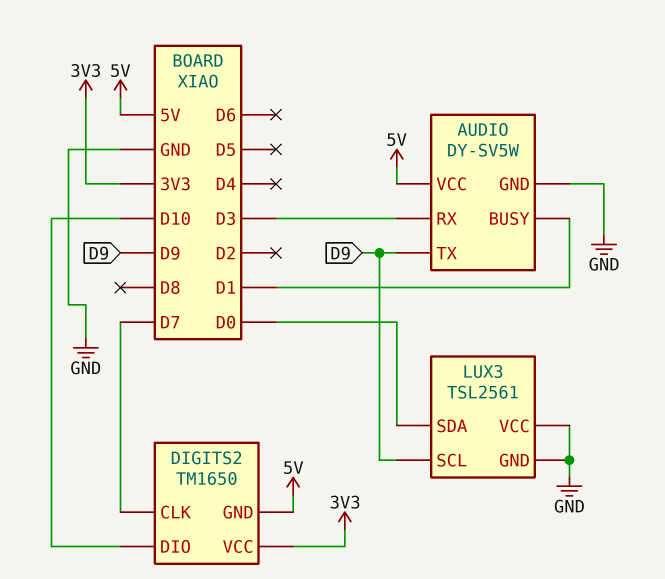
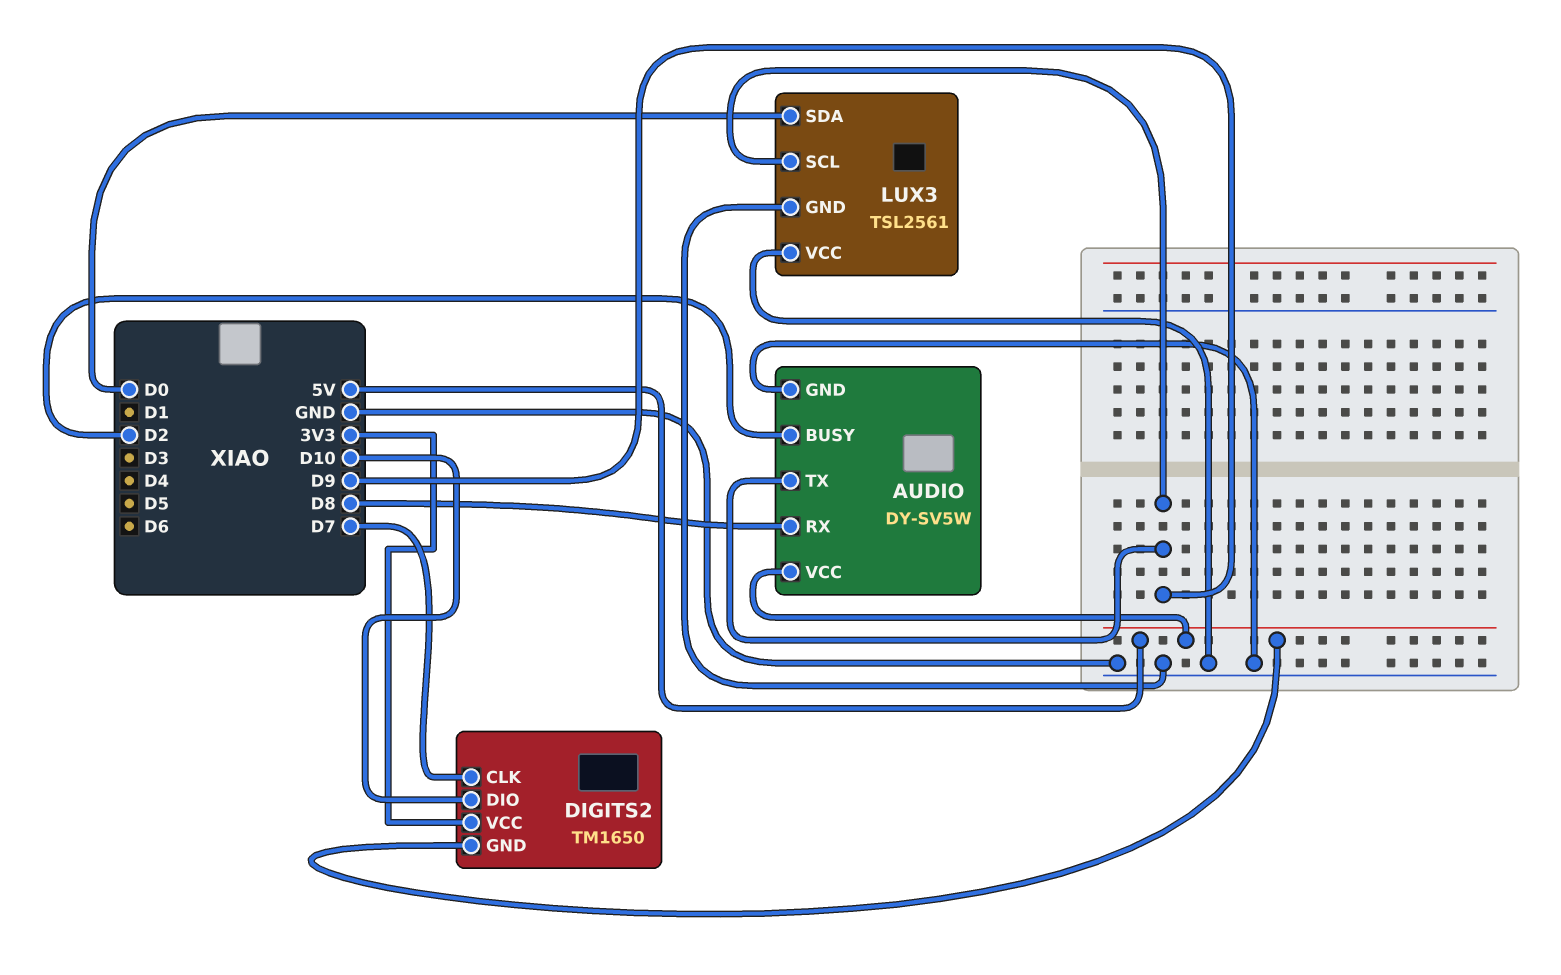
AUDIO pin BUSY: D1 -> D2
AUDIO pin RX: D3 -> D8

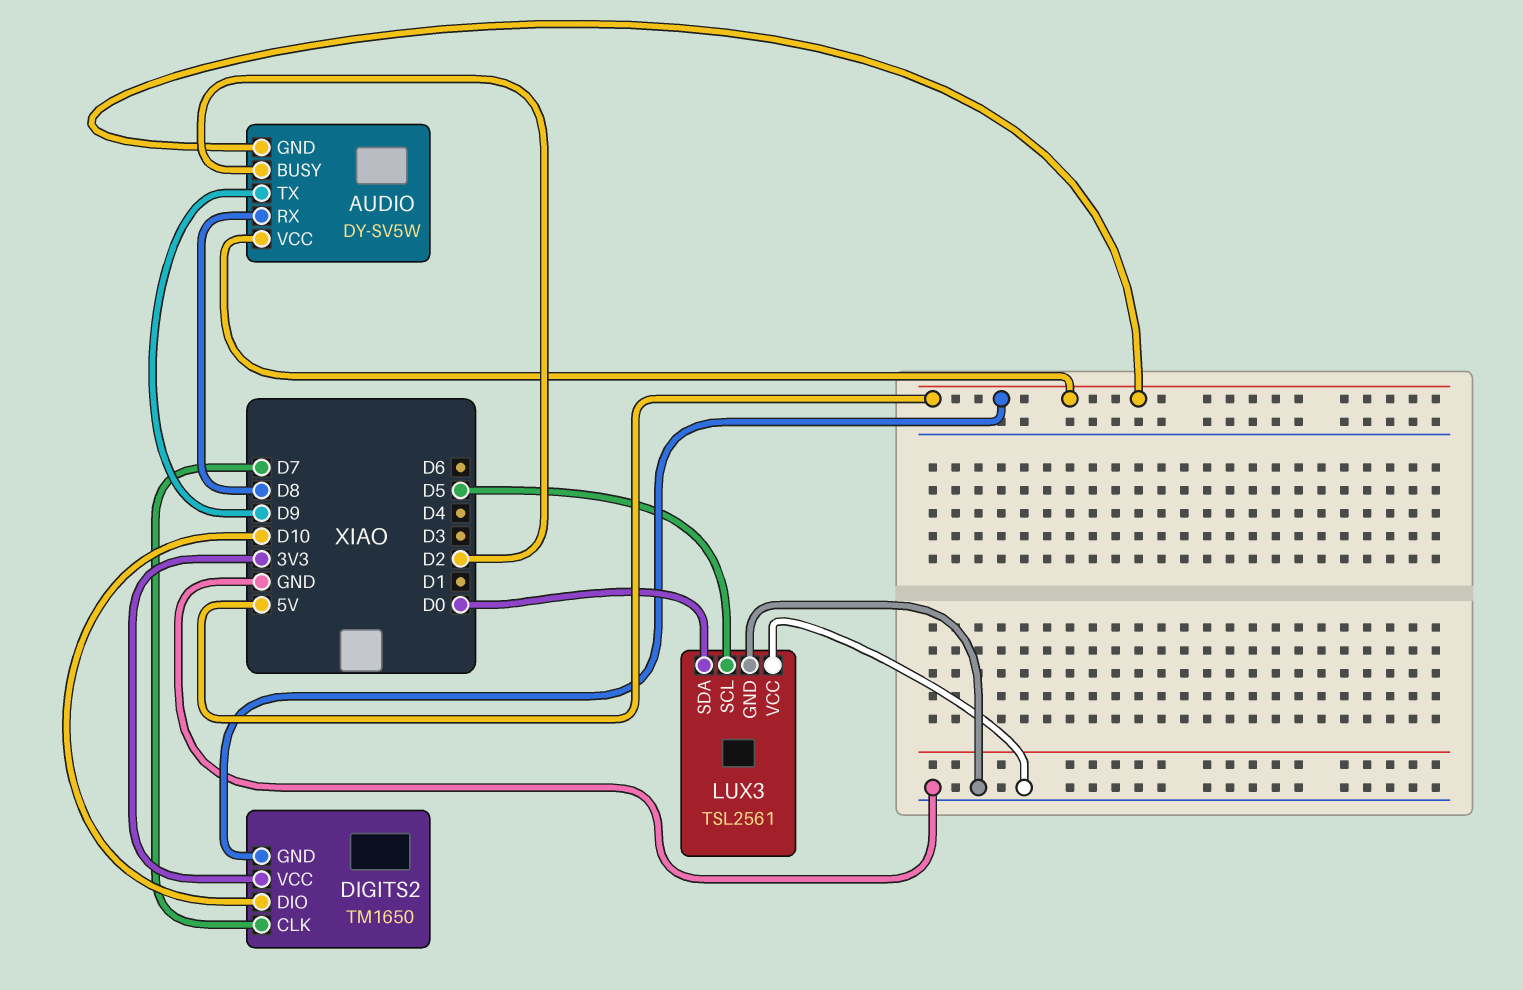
AUDIO pin GND: GND -> 5V
LUX3 pin SCL: D9 -> D5

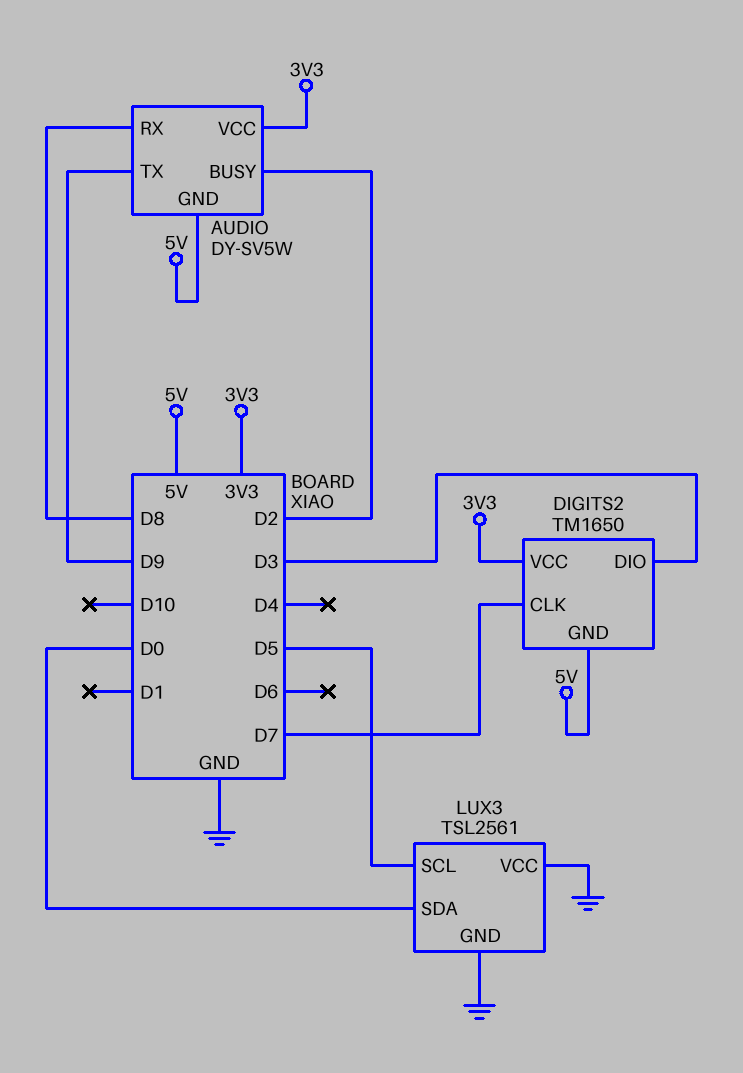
AUDIO pin VCC: 5V -> 3V3
DIGITS2 pin DIO: D10 -> D3

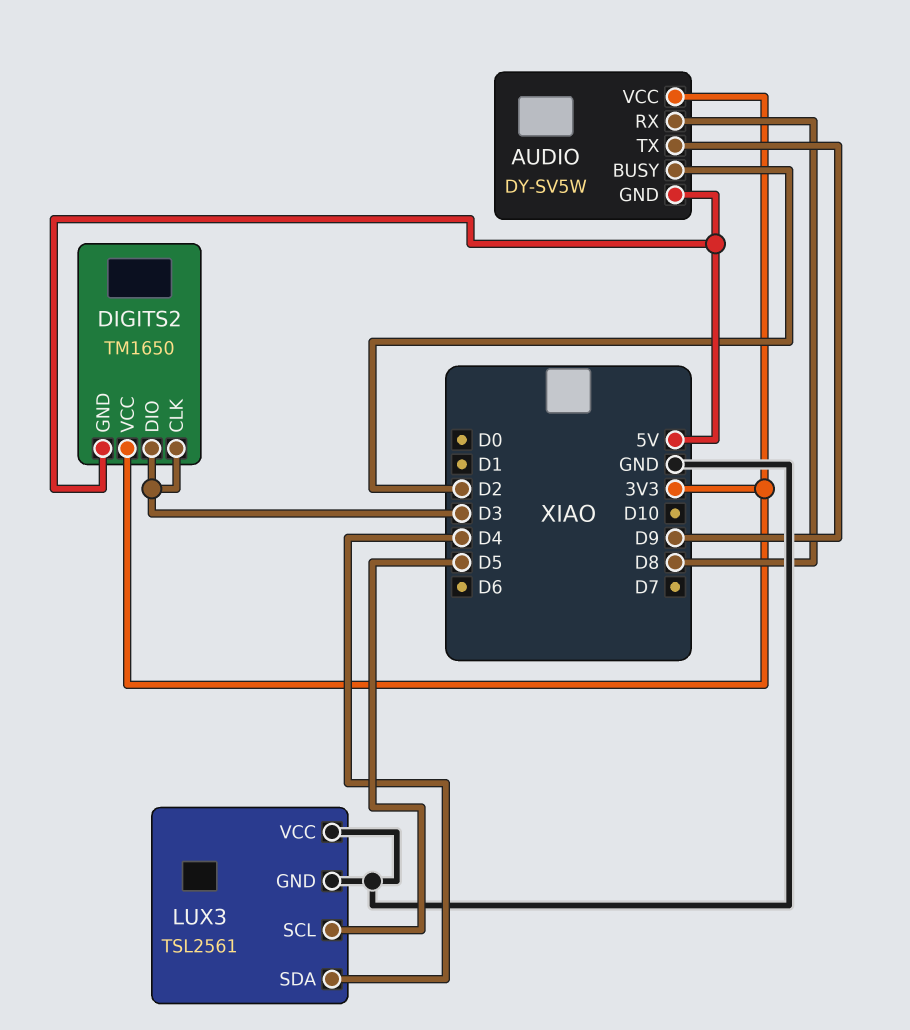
DIGITS2 pin CLK: D7 -> D3
LUX3 pin SDA: D0 -> D4

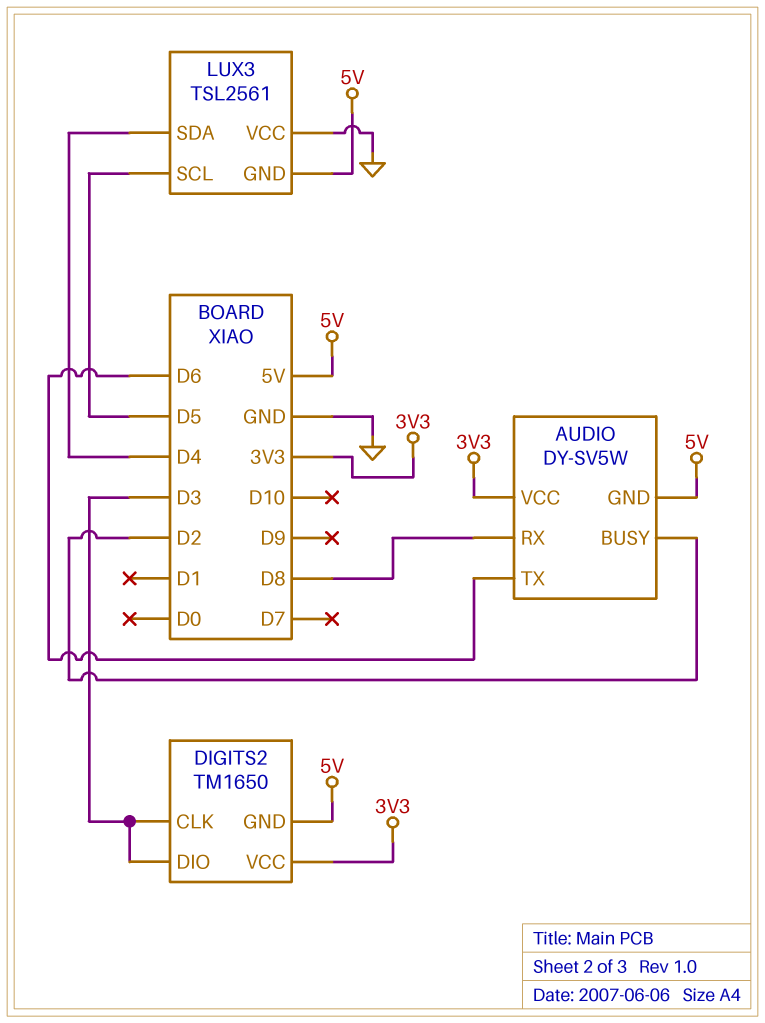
AUDIO pin TX: D9 -> D6
LUX3 pin GND: GND -> 5V

